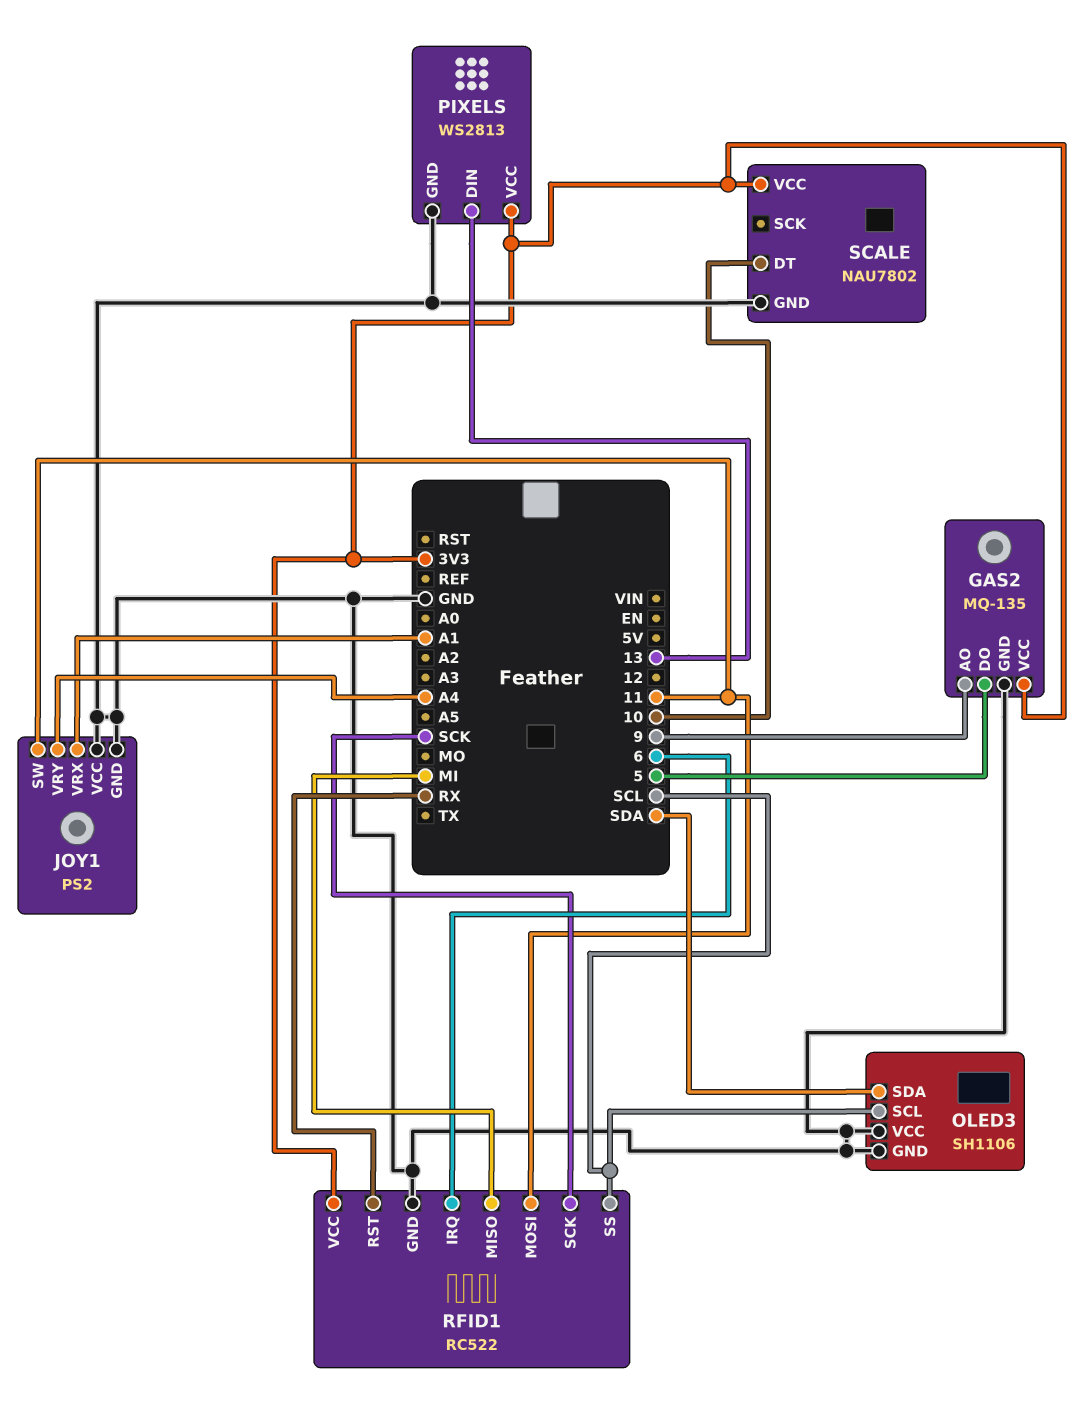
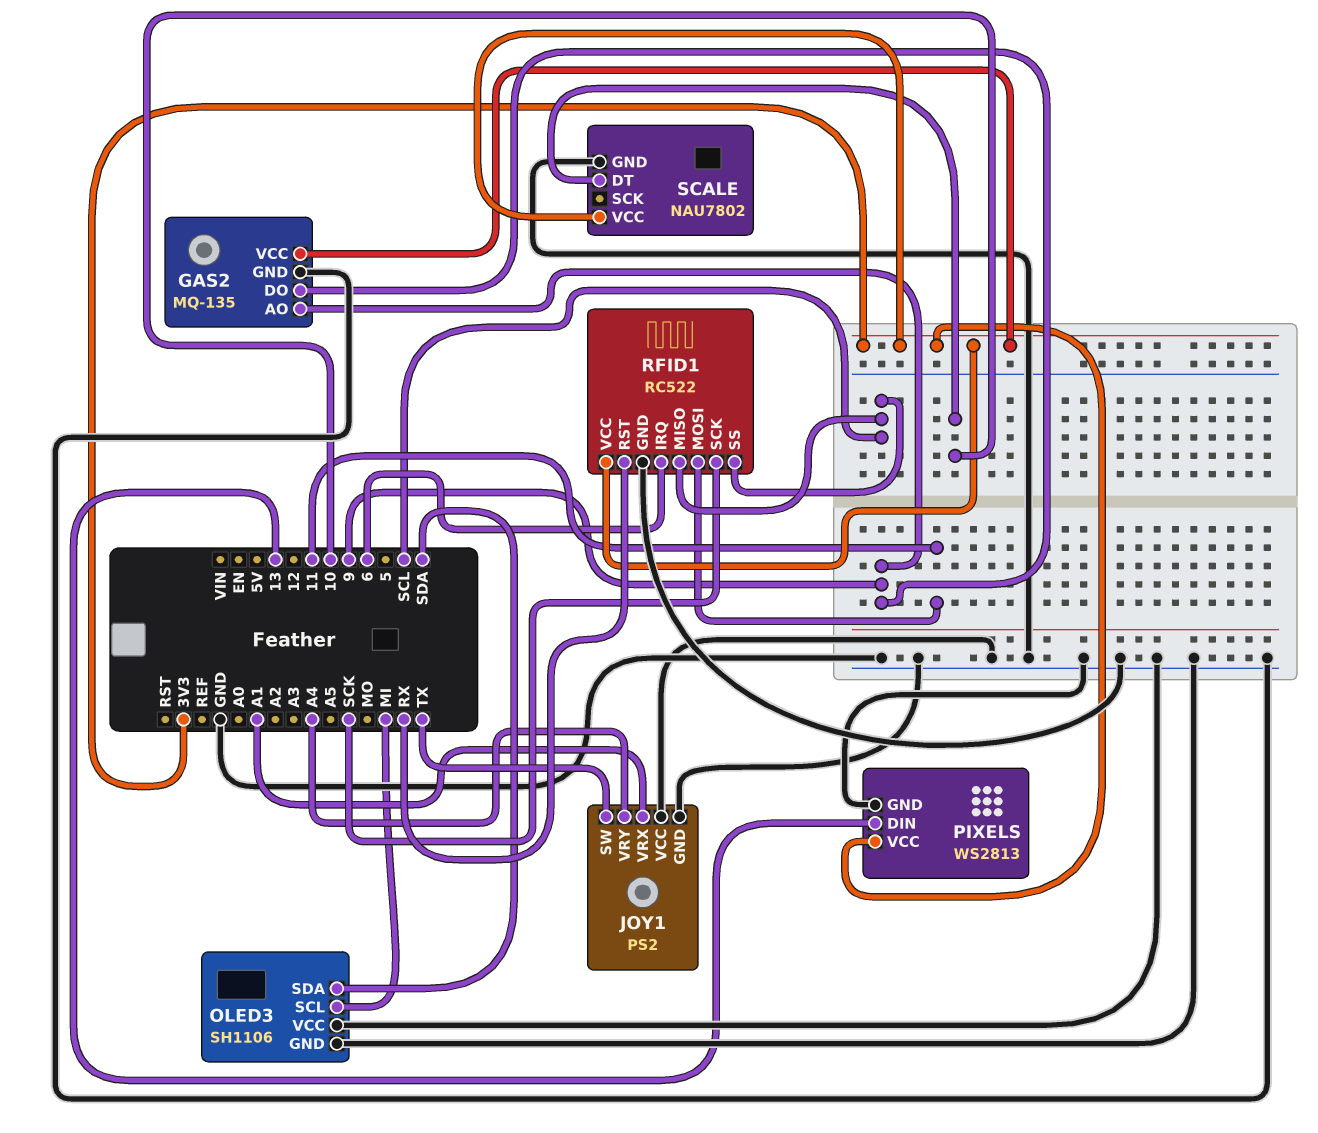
GAS2 pin DO: 5 -> 9
JOY1 pin SW: 11 -> TX
OLED3 pin SCL: SCL -> MI
RFID1 pin MISO: MI -> SCL

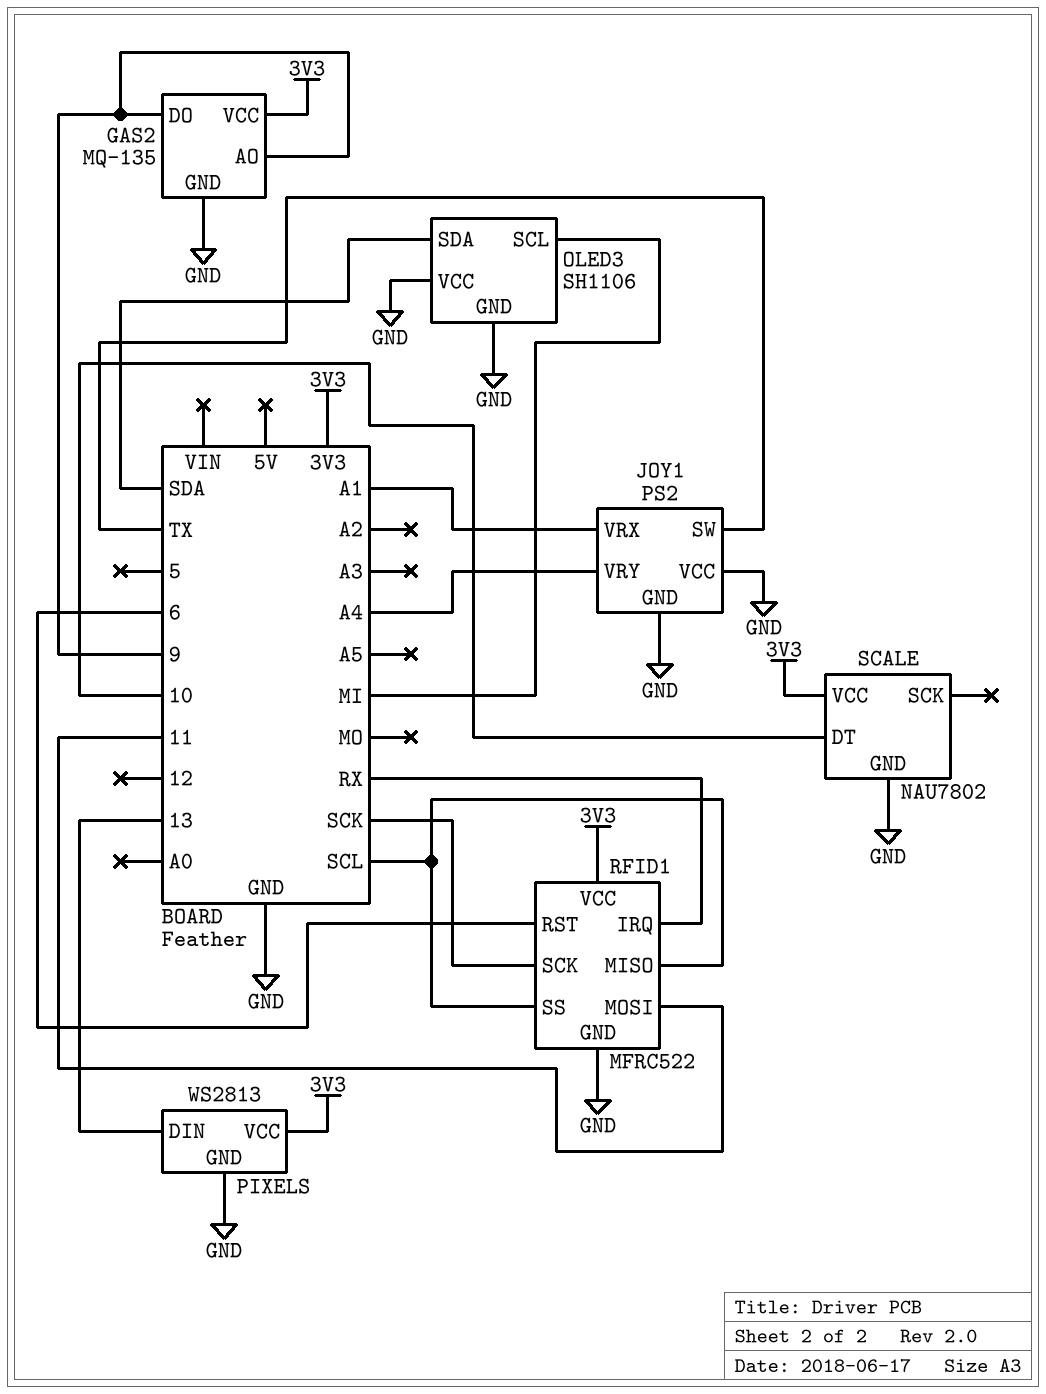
RFID1: RC522 -> MFRC522
RFID1 pin IRQ: 6 -> RX
RFID1 pin RST: RX -> 6

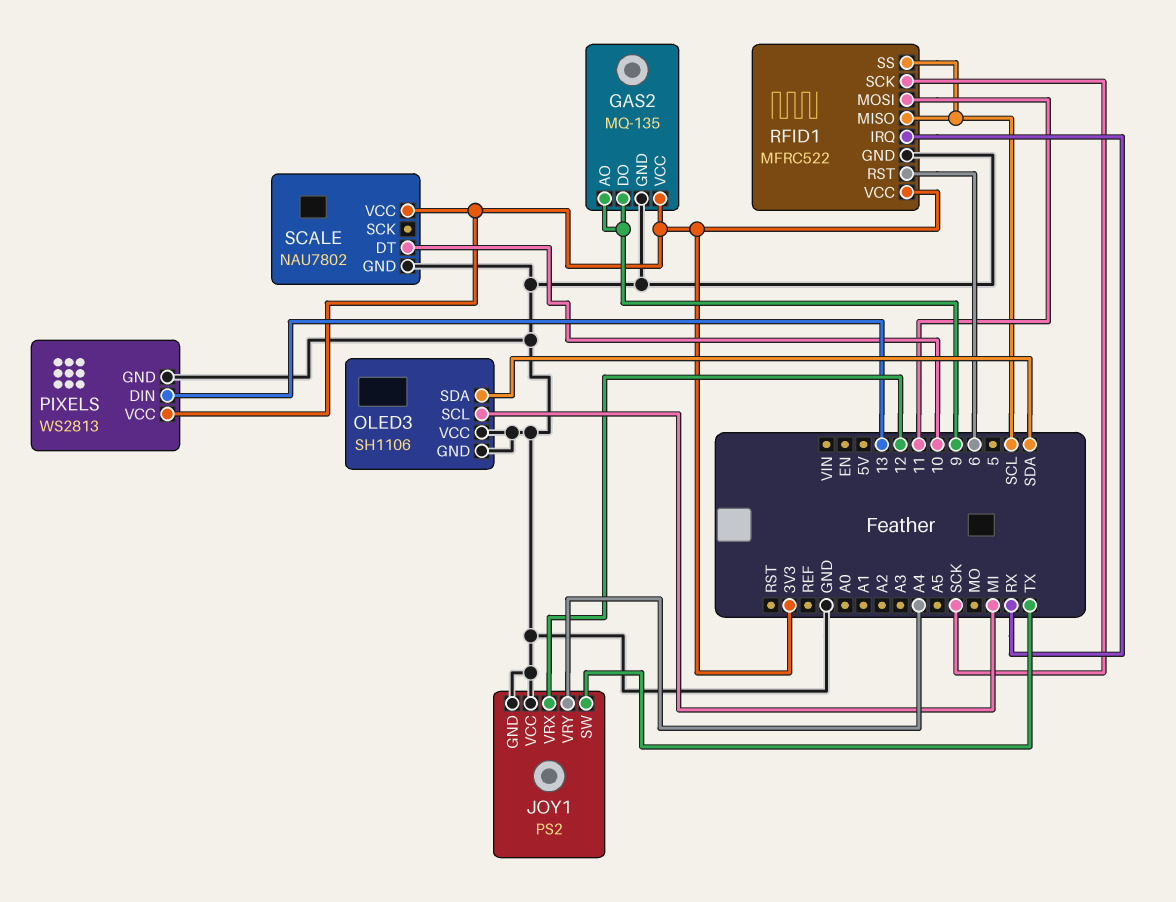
JOY1 pin VRX: A1 -> 12

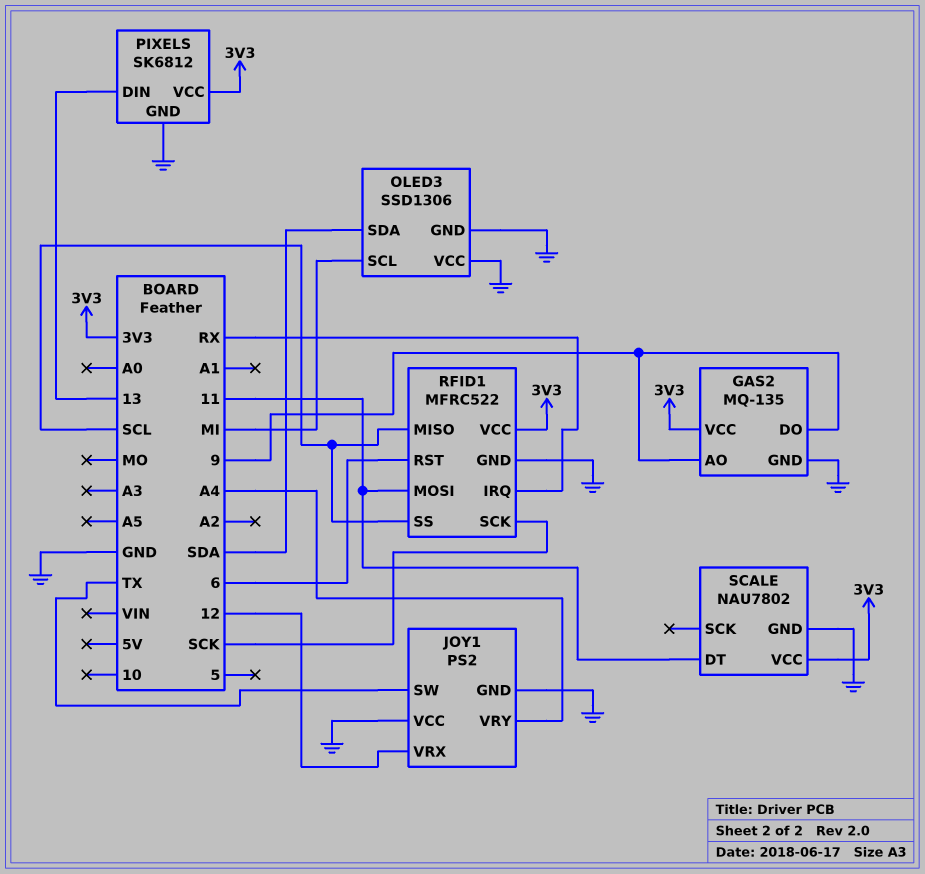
OLED3: SH1106 -> SSD1306
PIXELS: WS2813 -> SK6812
SCALE pin DT: 10 -> 11

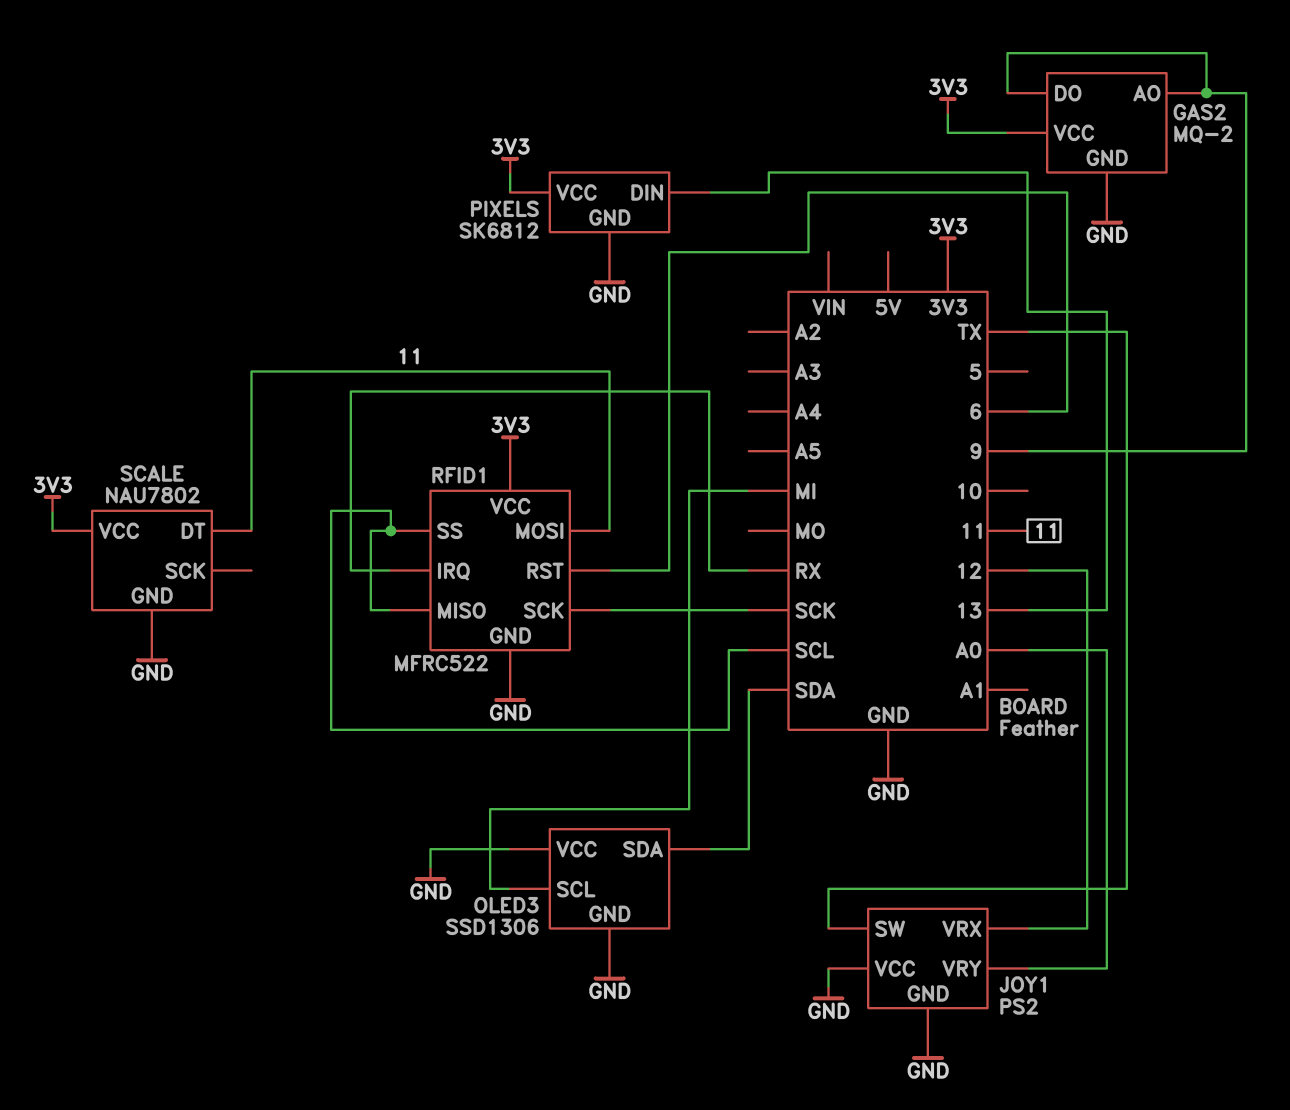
GAS2: MQ-135 -> MQ-2
JOY1 pin VRY: A4 -> A0

